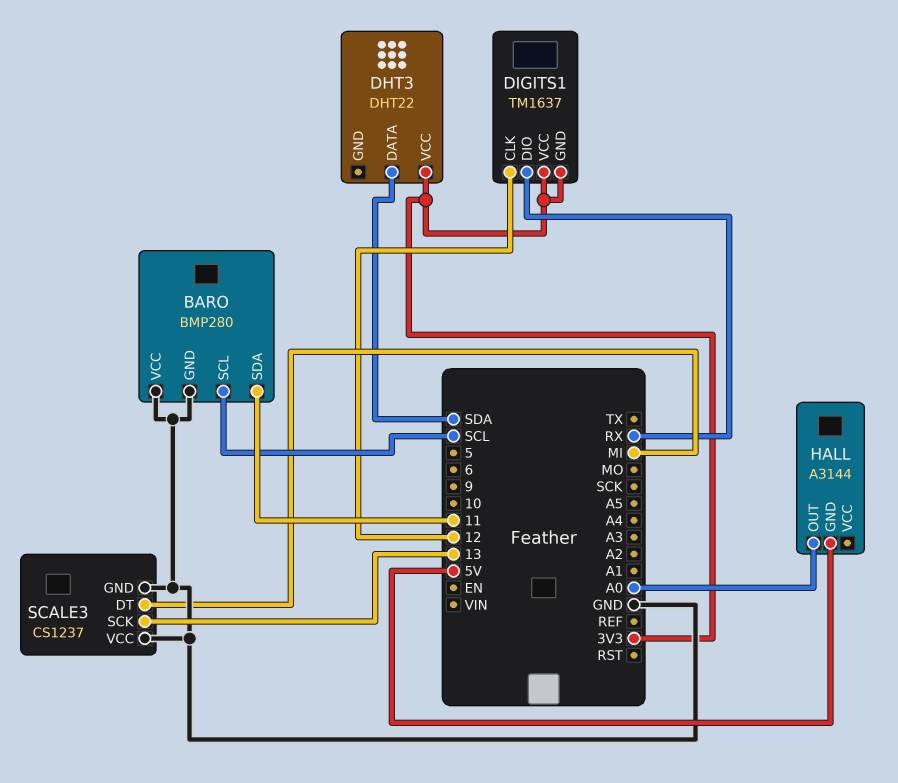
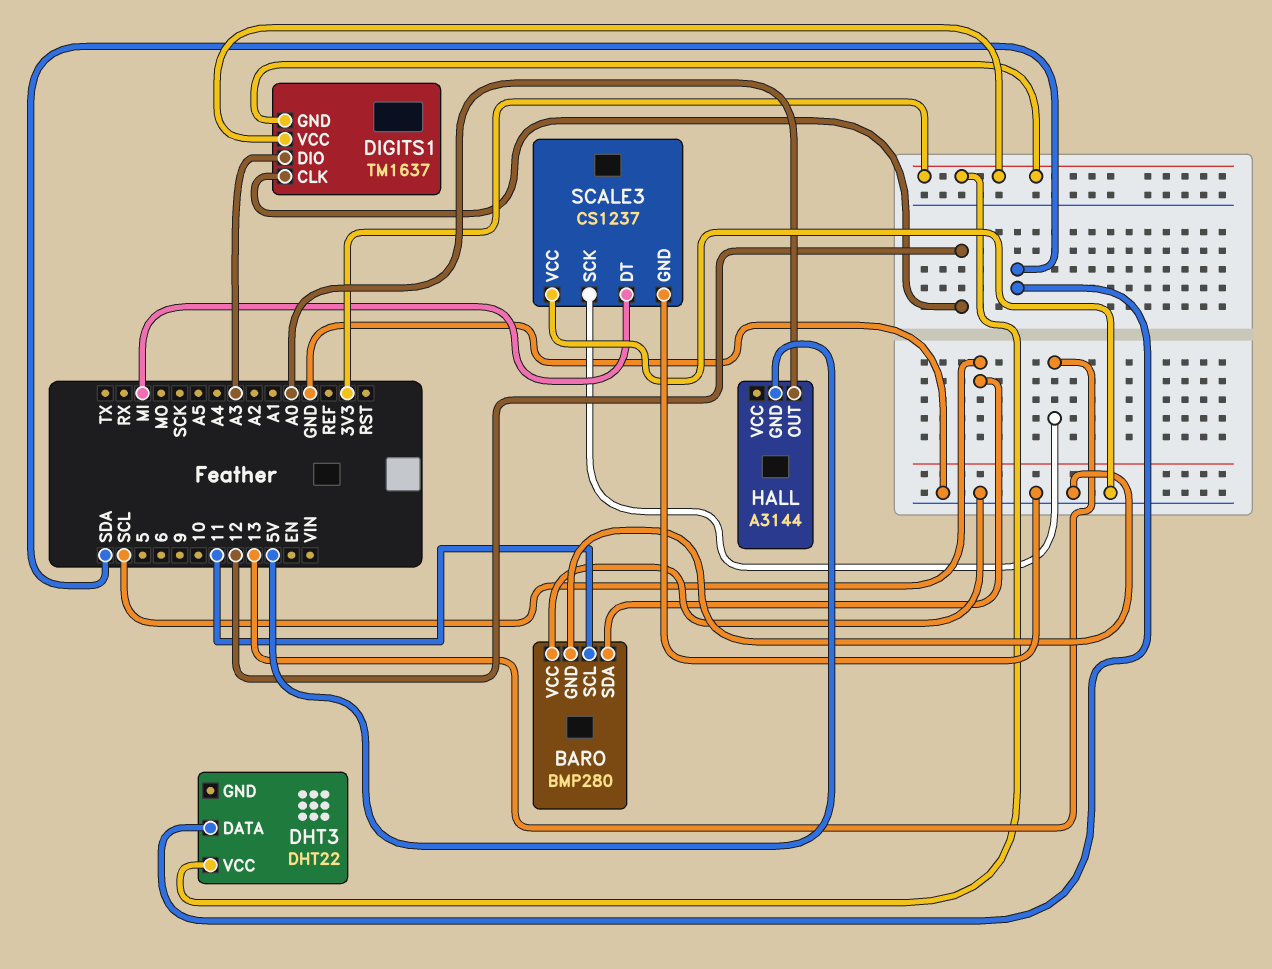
BARO pin SCL: SCL -> 11
BARO pin SDA: 11 -> SCL
DIGITS1 pin DIO: RX -> A3

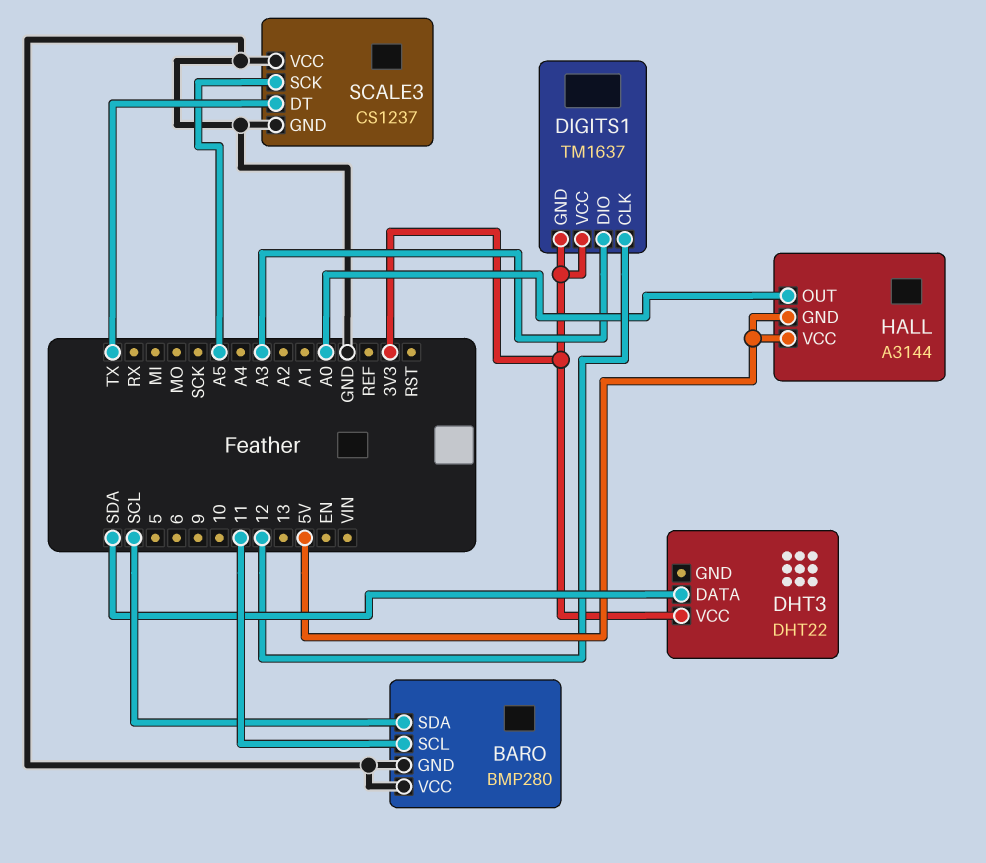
HALL pin VCC: none -> 5V
SCALE3 pin DT: MI -> TX
SCALE3 pin SCK: 13 -> A5

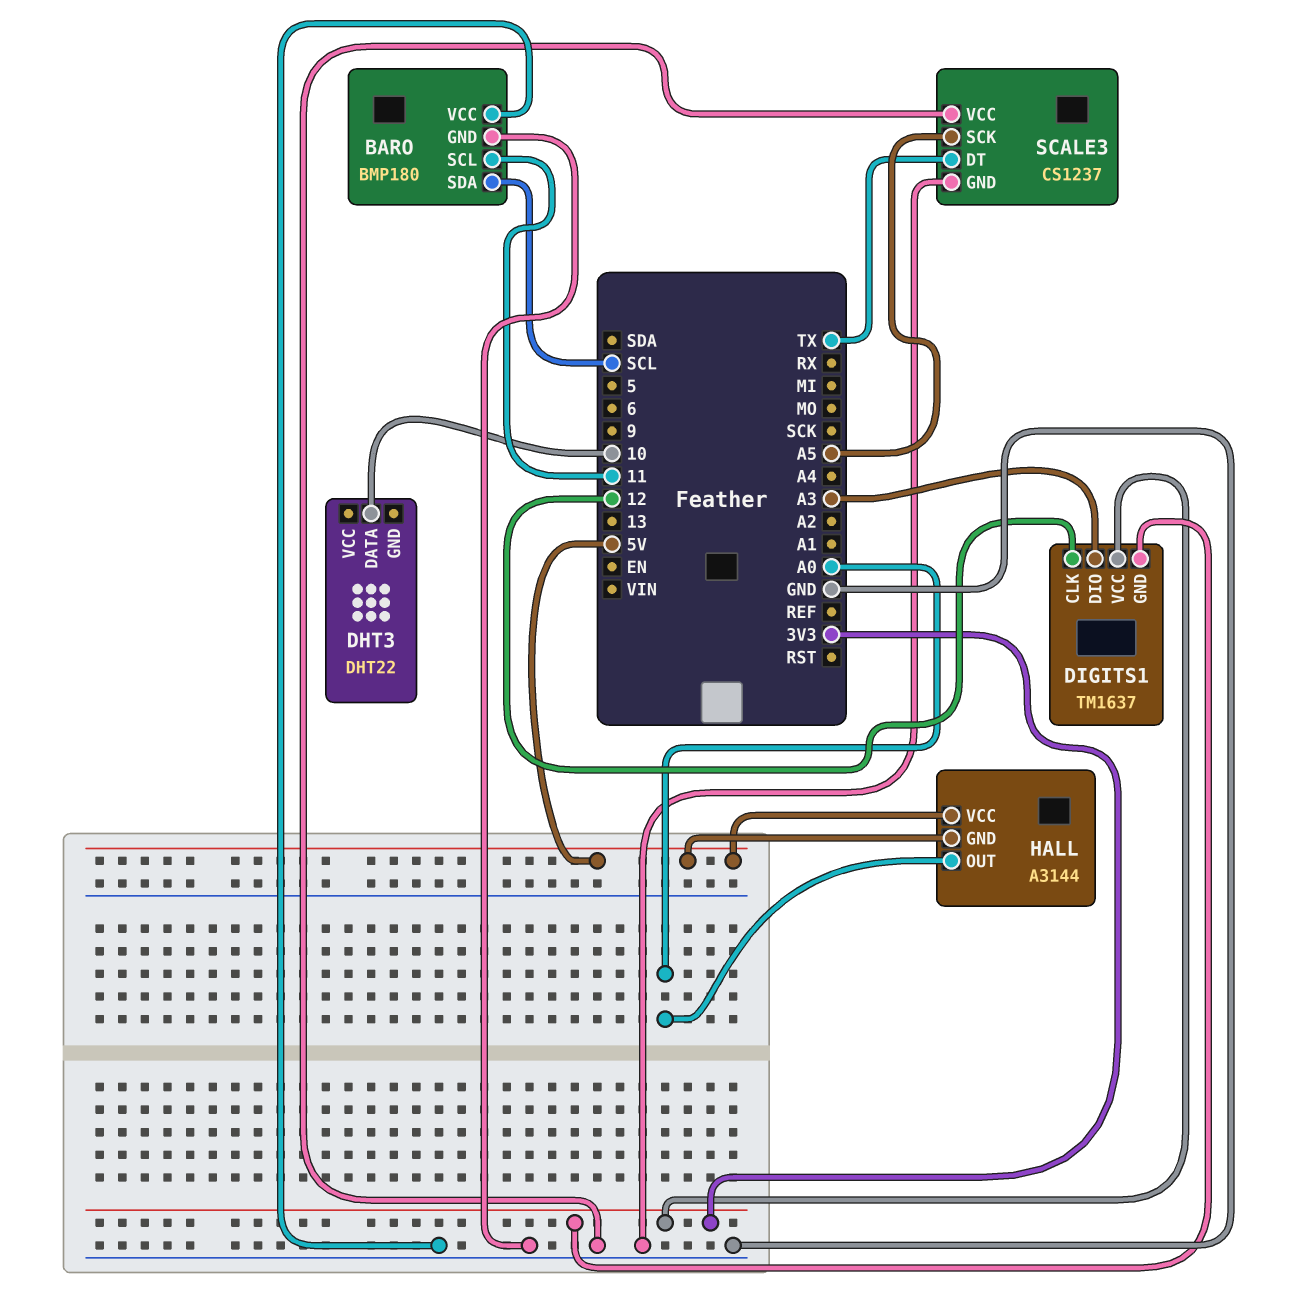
BARO: BMP280 -> BMP180
DHT3 pin DATA: SDA -> 10
DHT3 pin VCC: 3V3 -> none

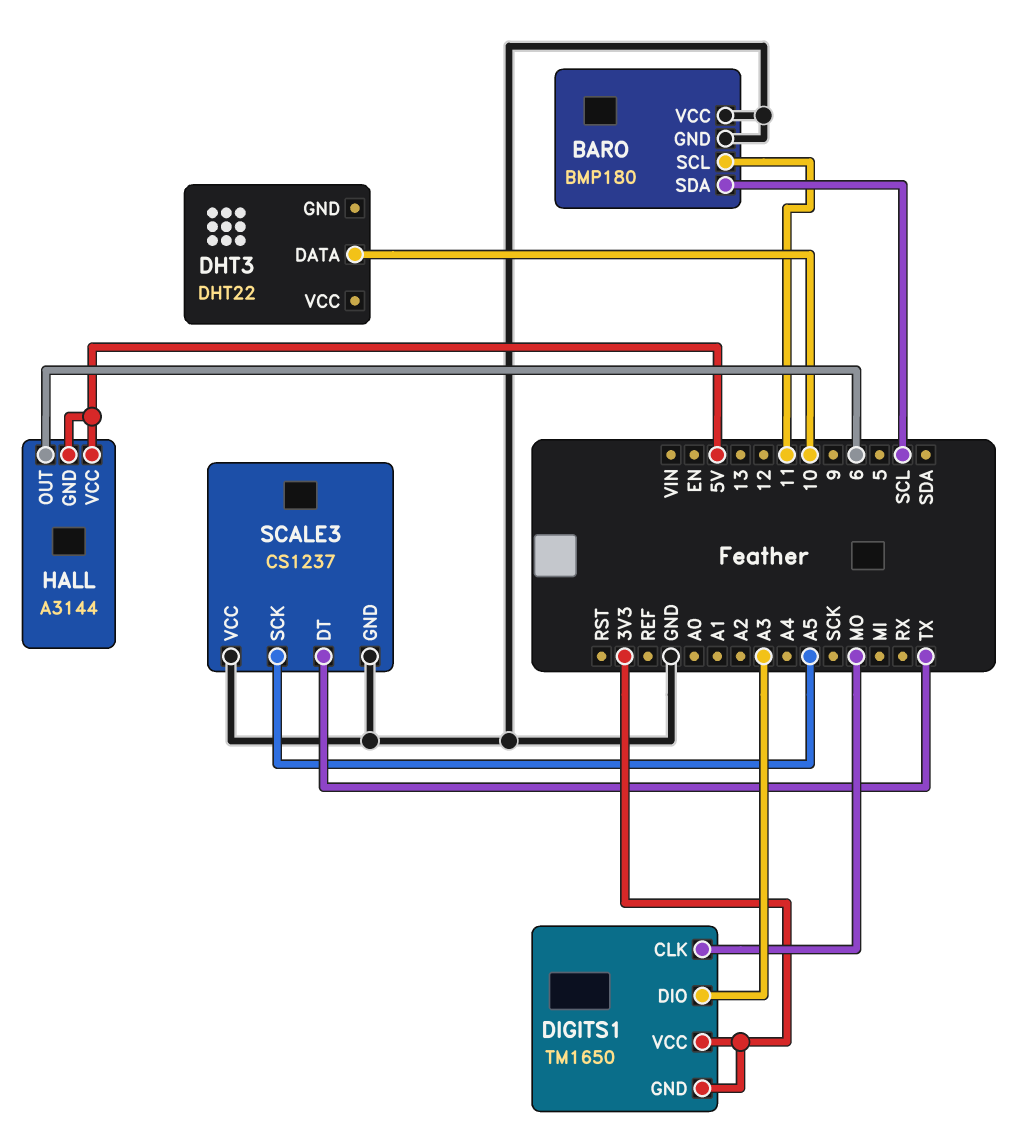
DIGITS1: TM1637 -> TM1650
DIGITS1 pin CLK: 12 -> MO
HALL pin OUT: A0 -> 6

